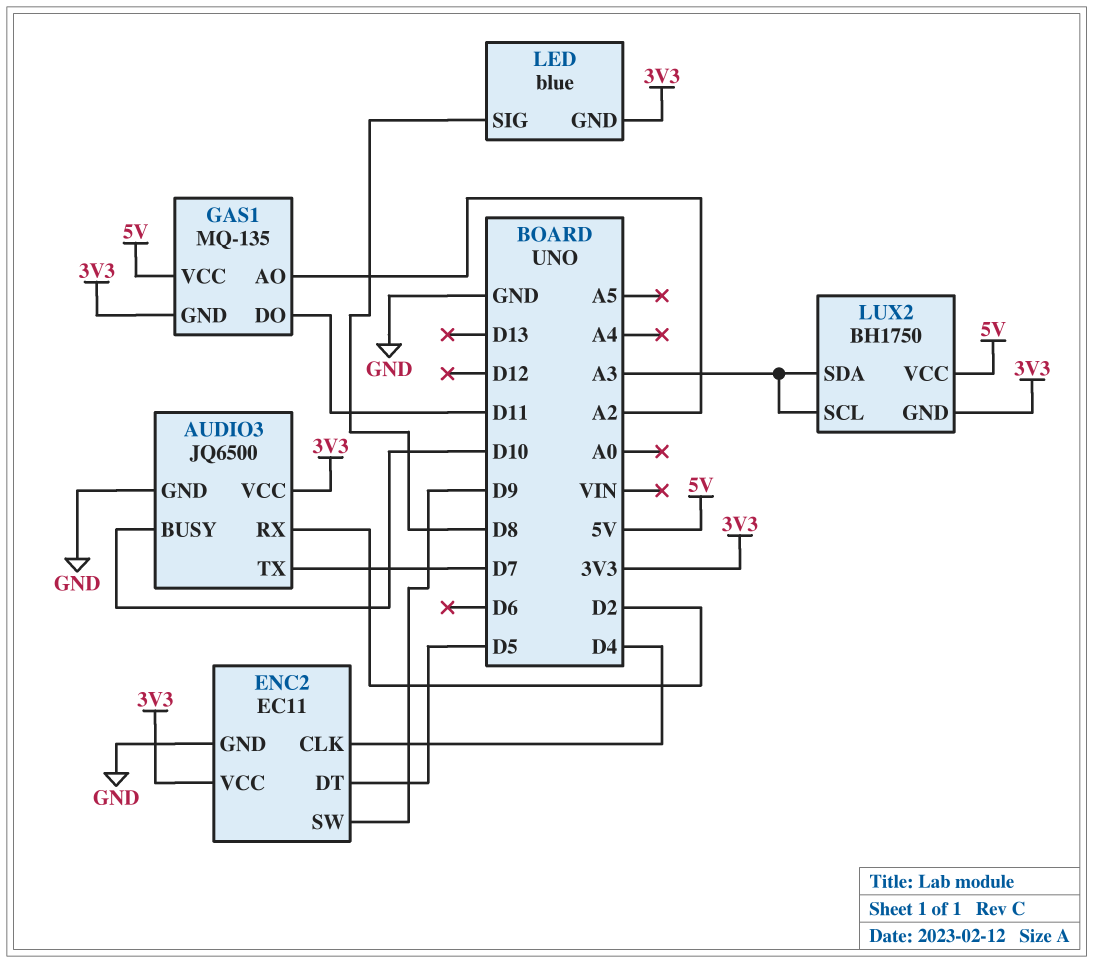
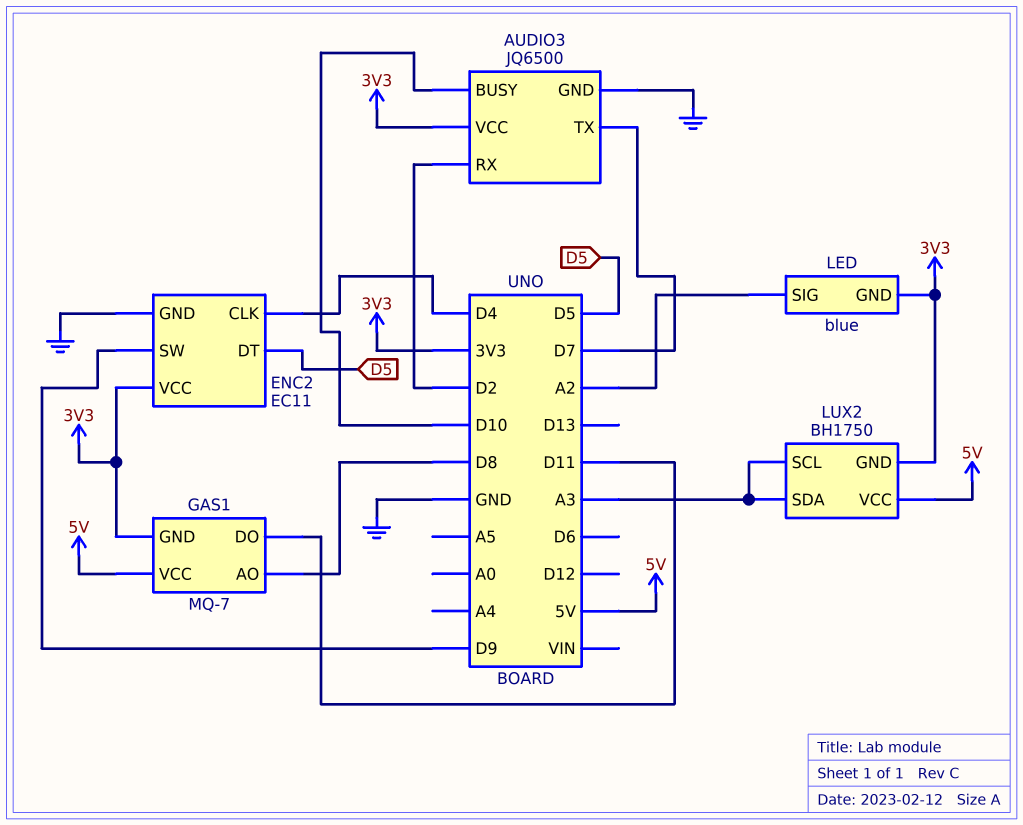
GAS1: MQ-135 -> MQ-7
GAS1 pin AO: A2 -> D8
LED pin SIG: D8 -> A2

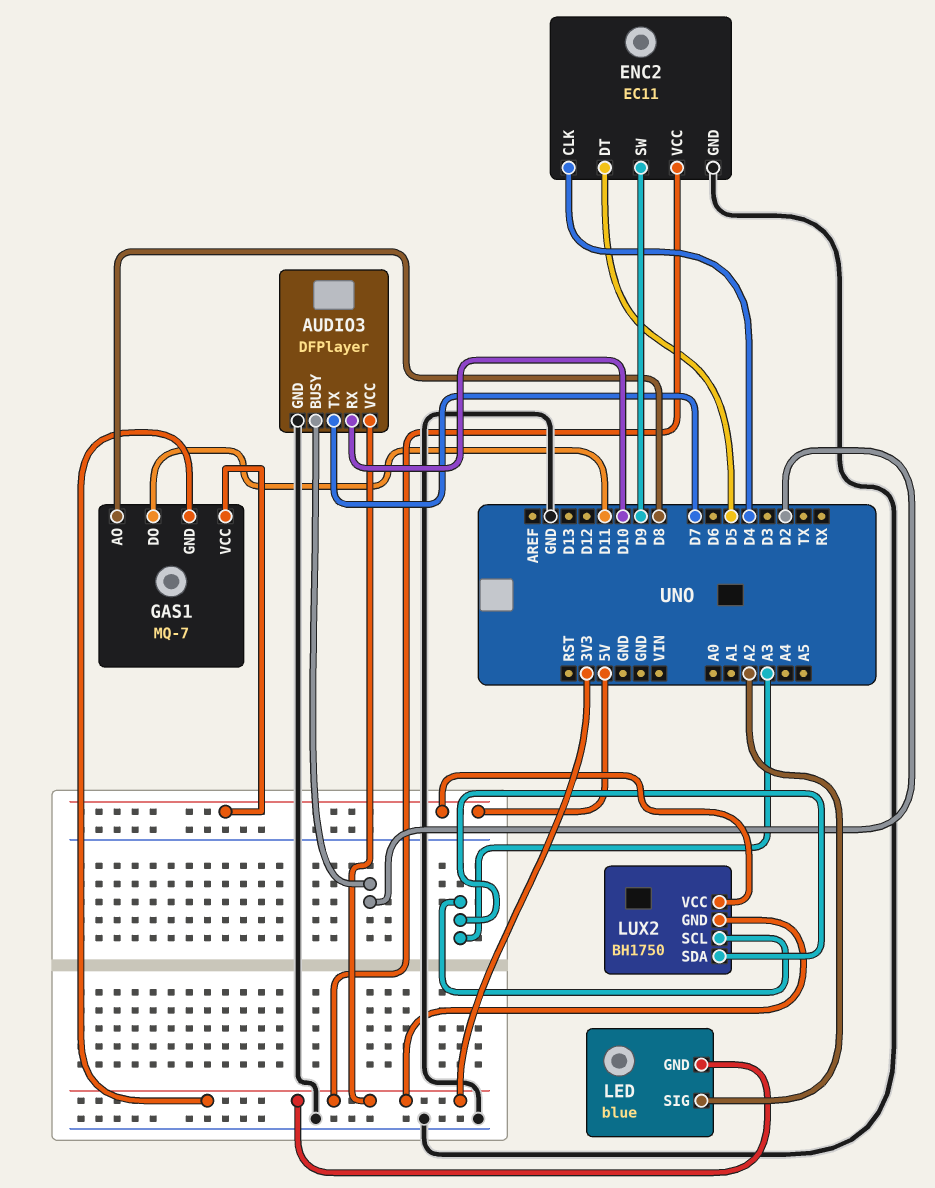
AUDIO3: JQ6500 -> DFPlayer
AUDIO3 pin BUSY: D10 -> D2
AUDIO3 pin RX: D2 -> D10

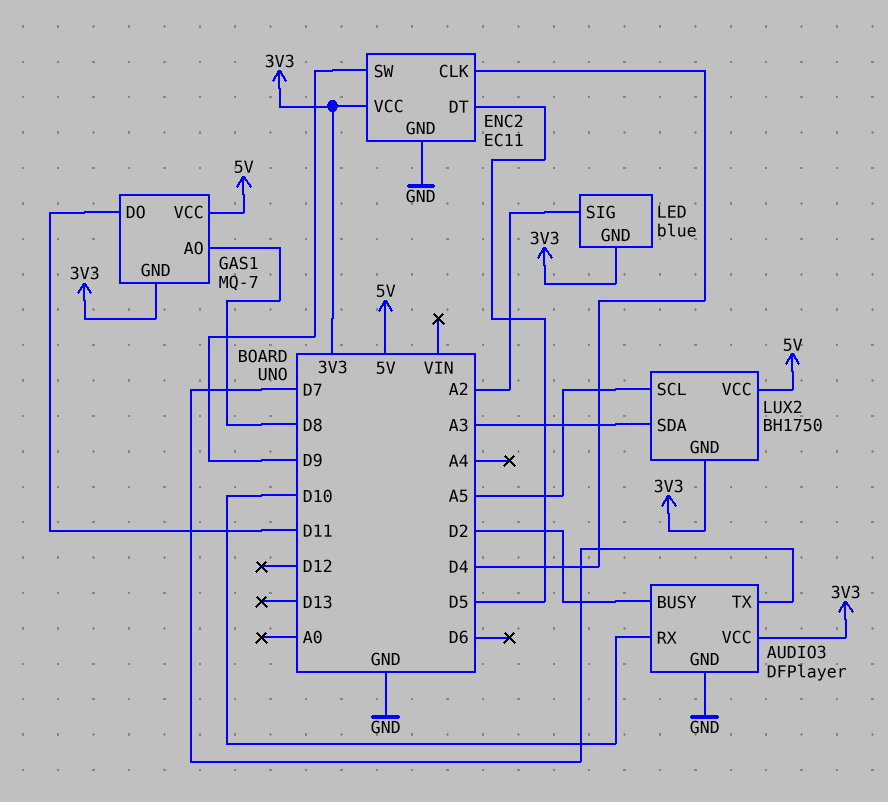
LUX2 pin SCL: A3 -> A5

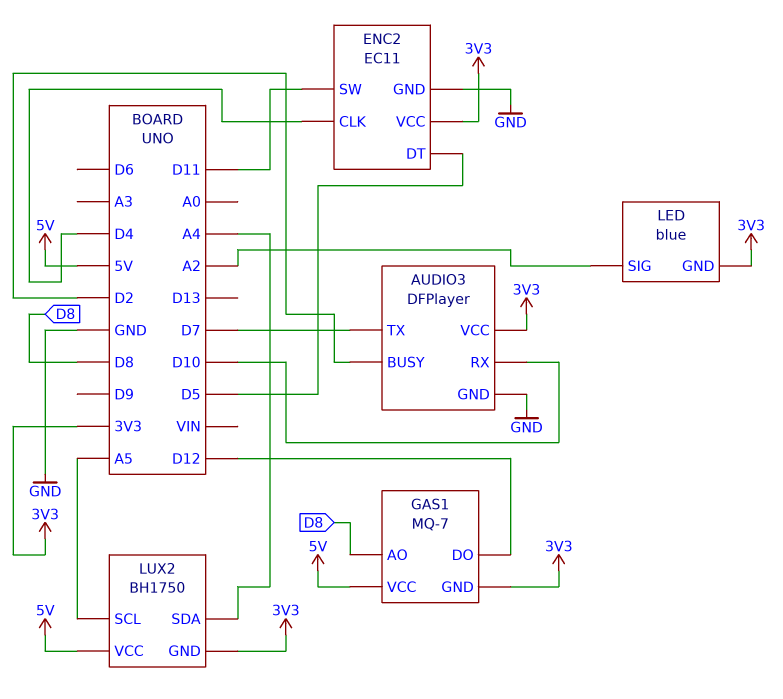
ENC2 pin SW: D9 -> D11
GAS1 pin DO: D11 -> D12
LUX2 pin SDA: A3 -> A4

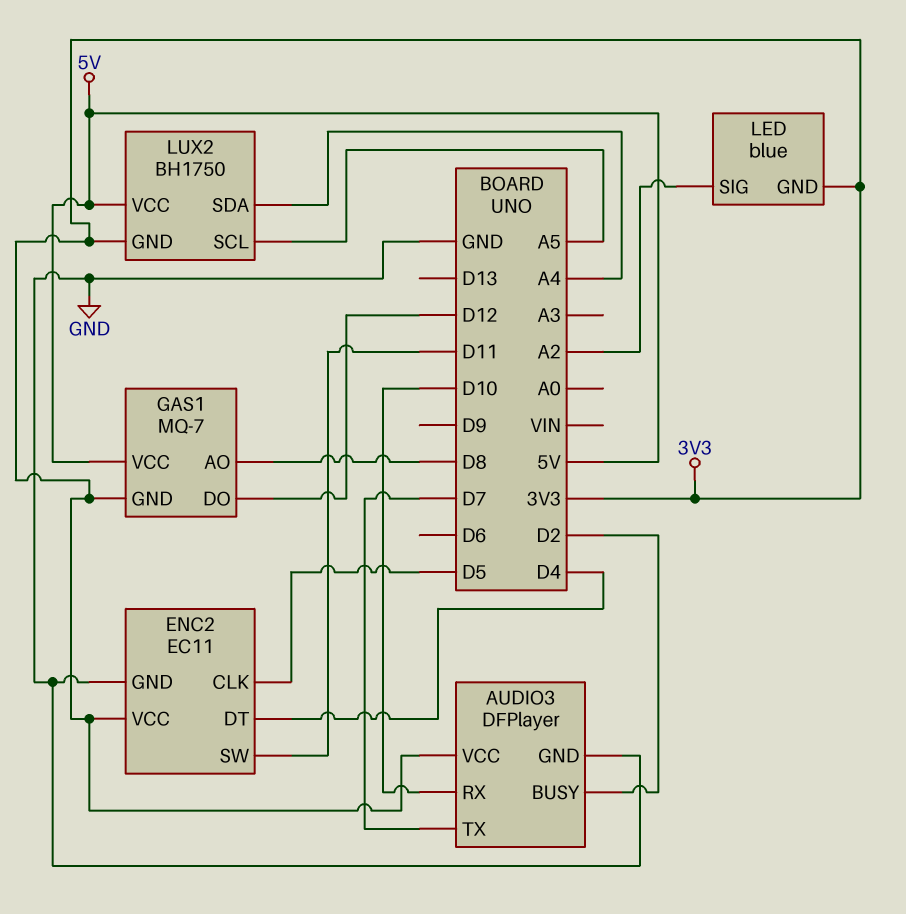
ENC2 pin CLK: D4 -> D5
ENC2 pin DT: D5 -> D4

